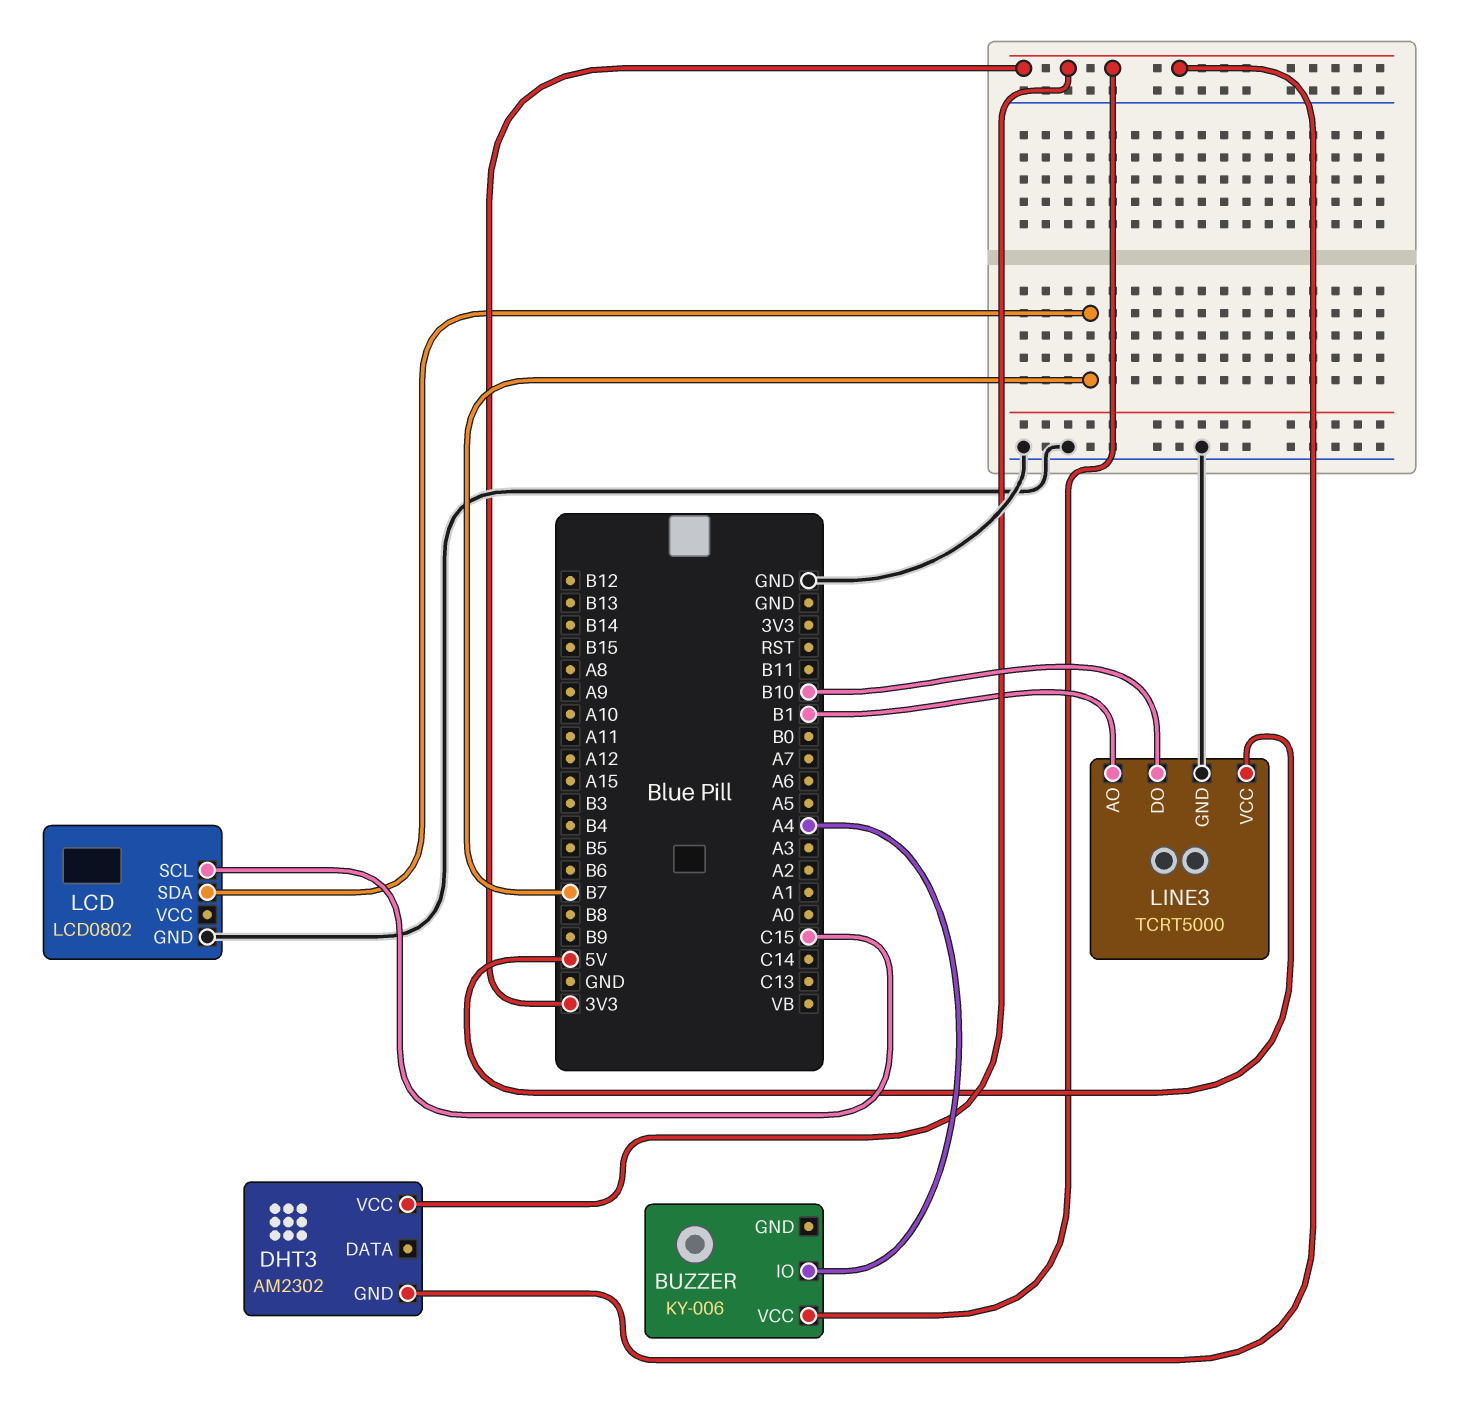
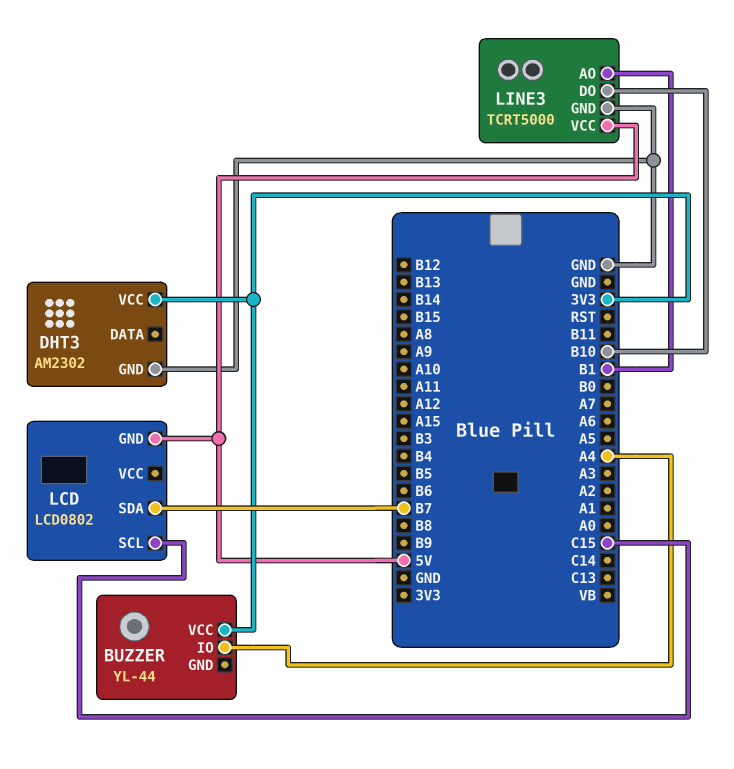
BUZZER: KY-006 -> YL-44
DHT3 pin GND: 3V3 -> GND
LCD pin GND: GND -> 5V

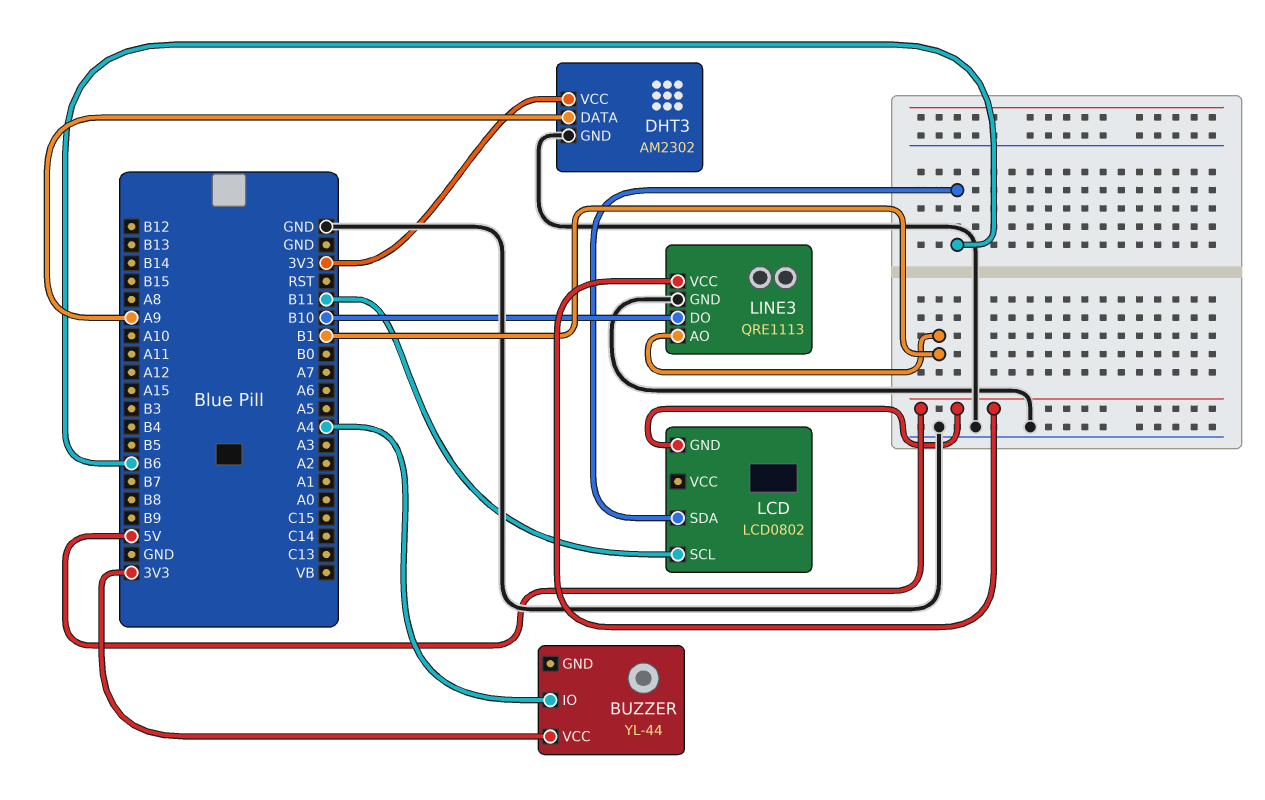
DHT3 pin DATA: none -> A9
LCD pin SCL: C15 -> B11
LCD pin SDA: B7 -> B6
LINE3: TCRT5000 -> QRE1113

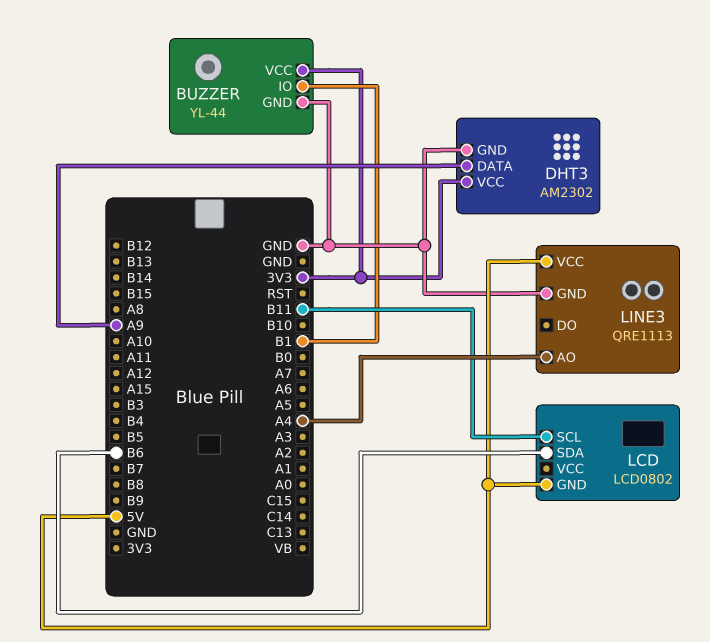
BUZZER pin GND: none -> GND
BUZZER pin IO: A4 -> B1
LINE3 pin AO: B1 -> A4
LINE3 pin DO: B10 -> none

